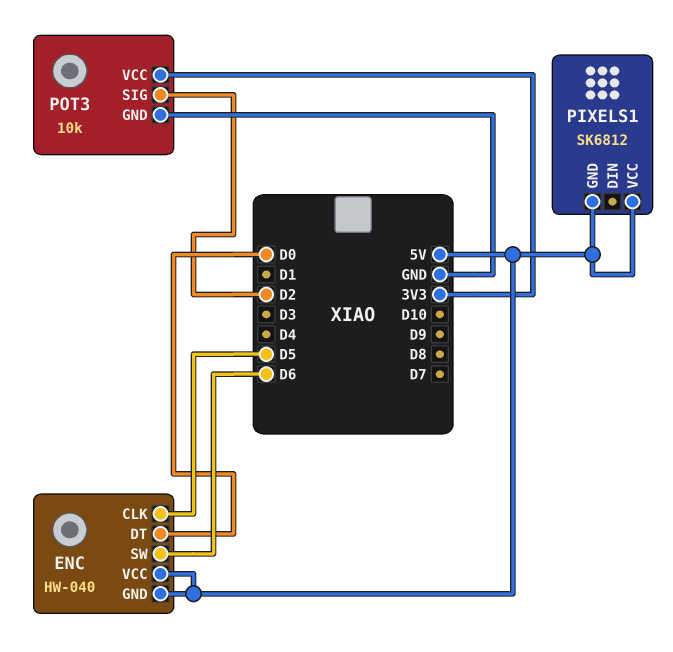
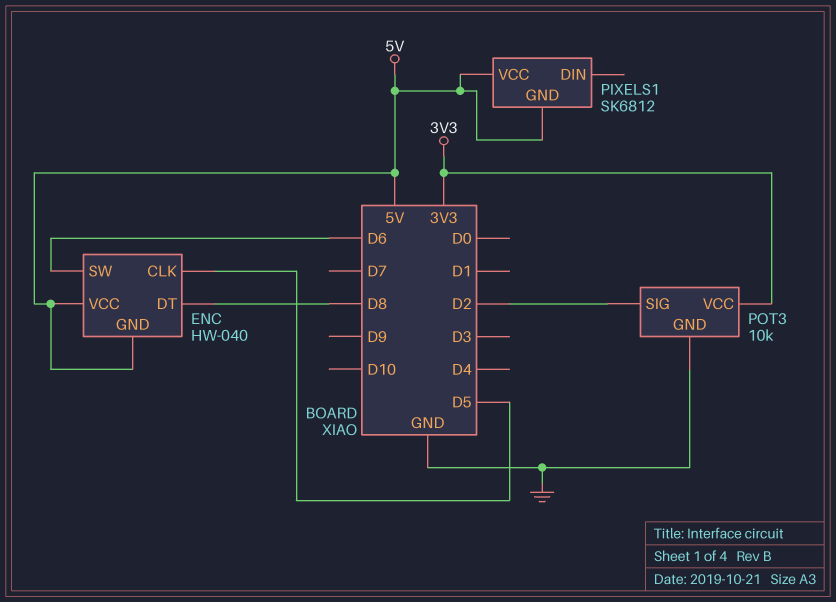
ENC pin DT: D0 -> D8

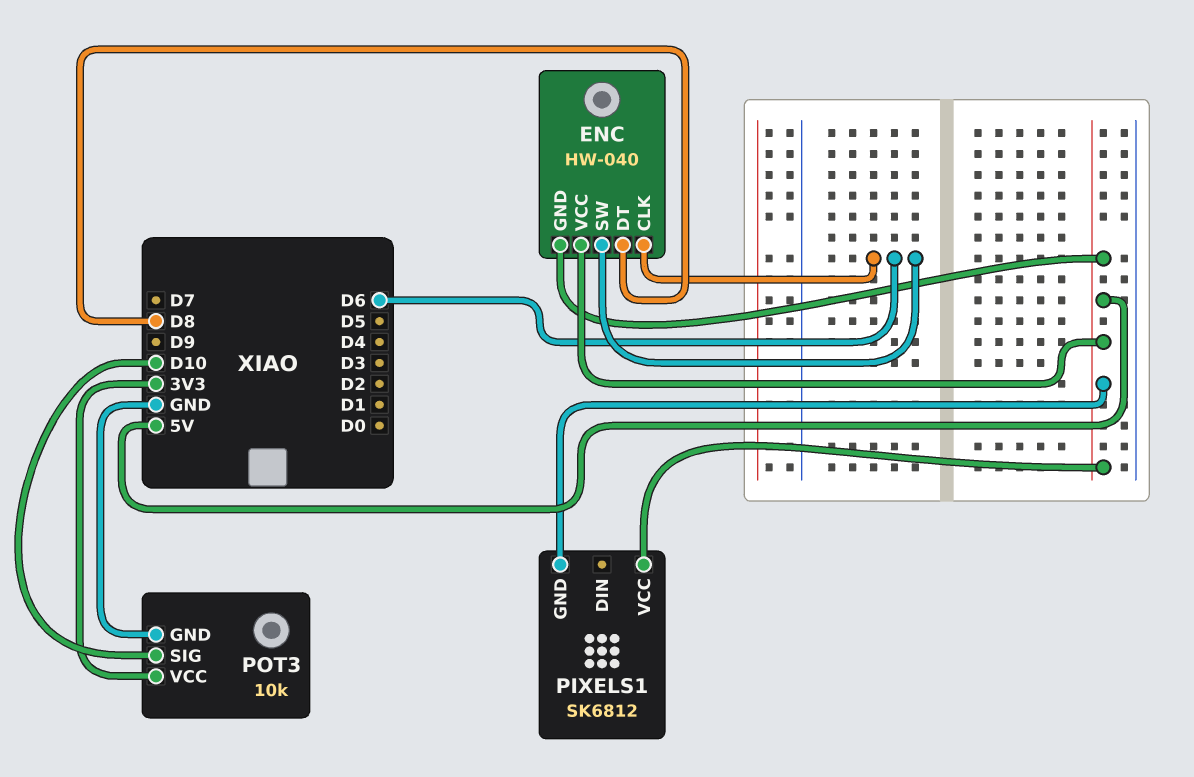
ENC pin CLK: D5 -> D6
POT3 pin SIG: D2 -> D10

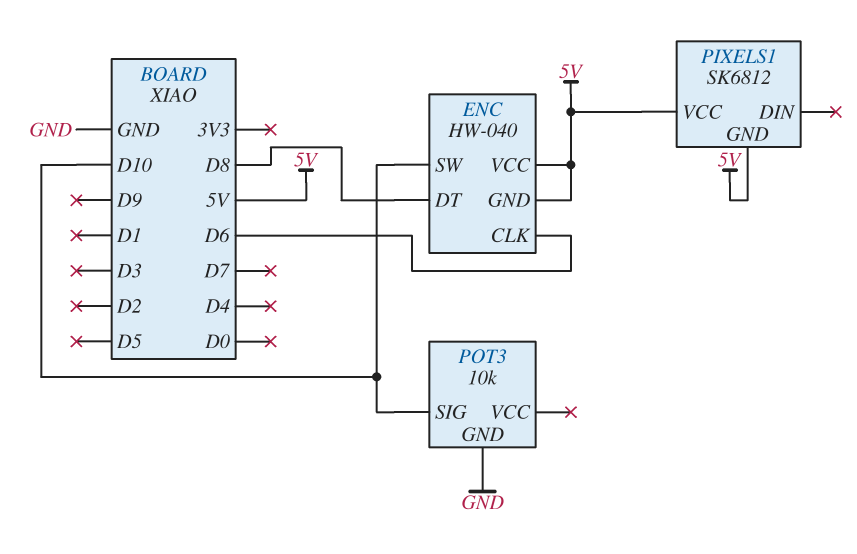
ENC pin SW: D6 -> D10
POT3 pin VCC: 3V3 -> none

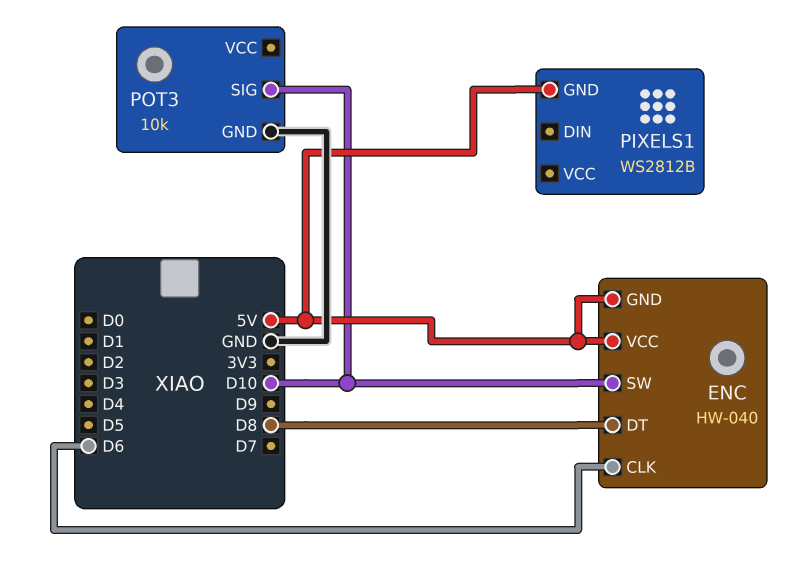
PIXELS1: SK6812 -> WS2812B
PIXELS1 pin VCC: 5V -> none

